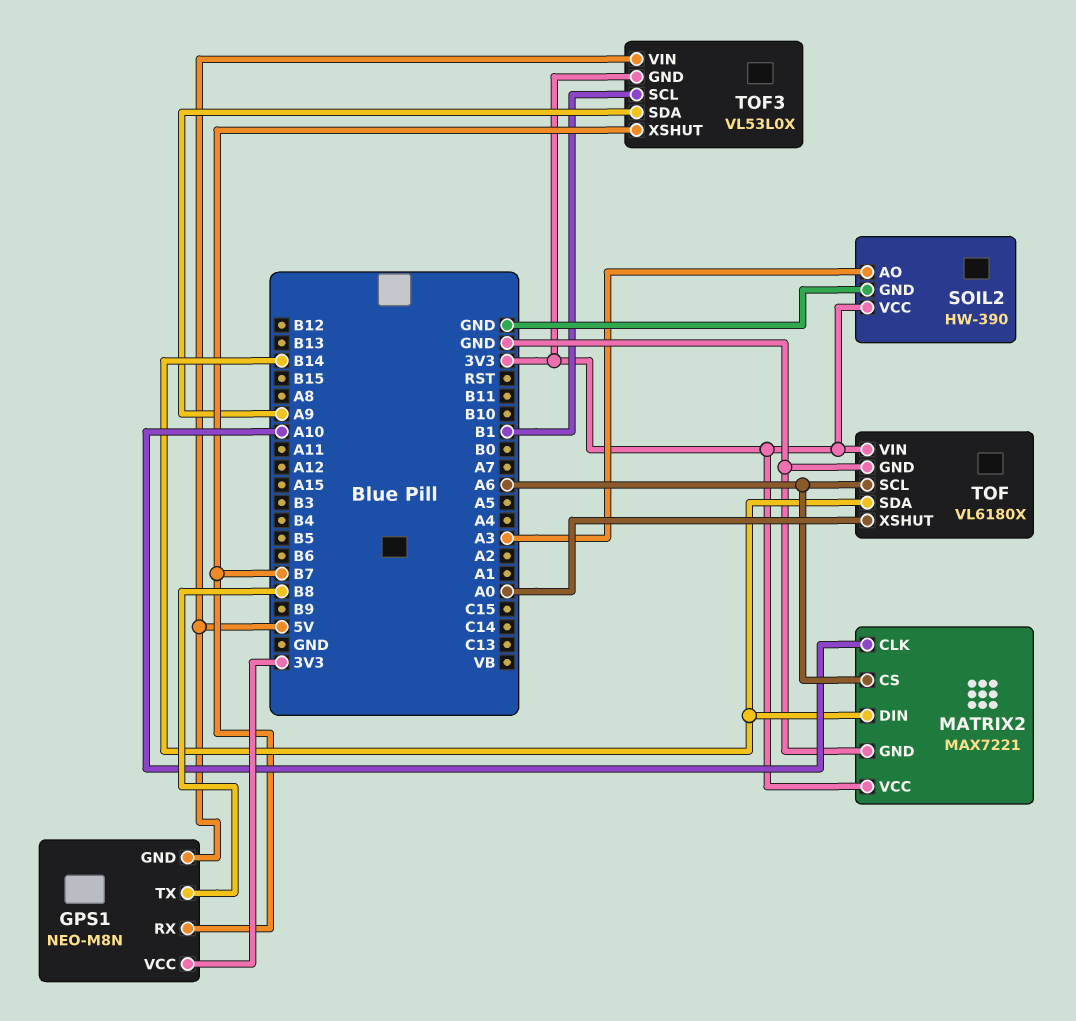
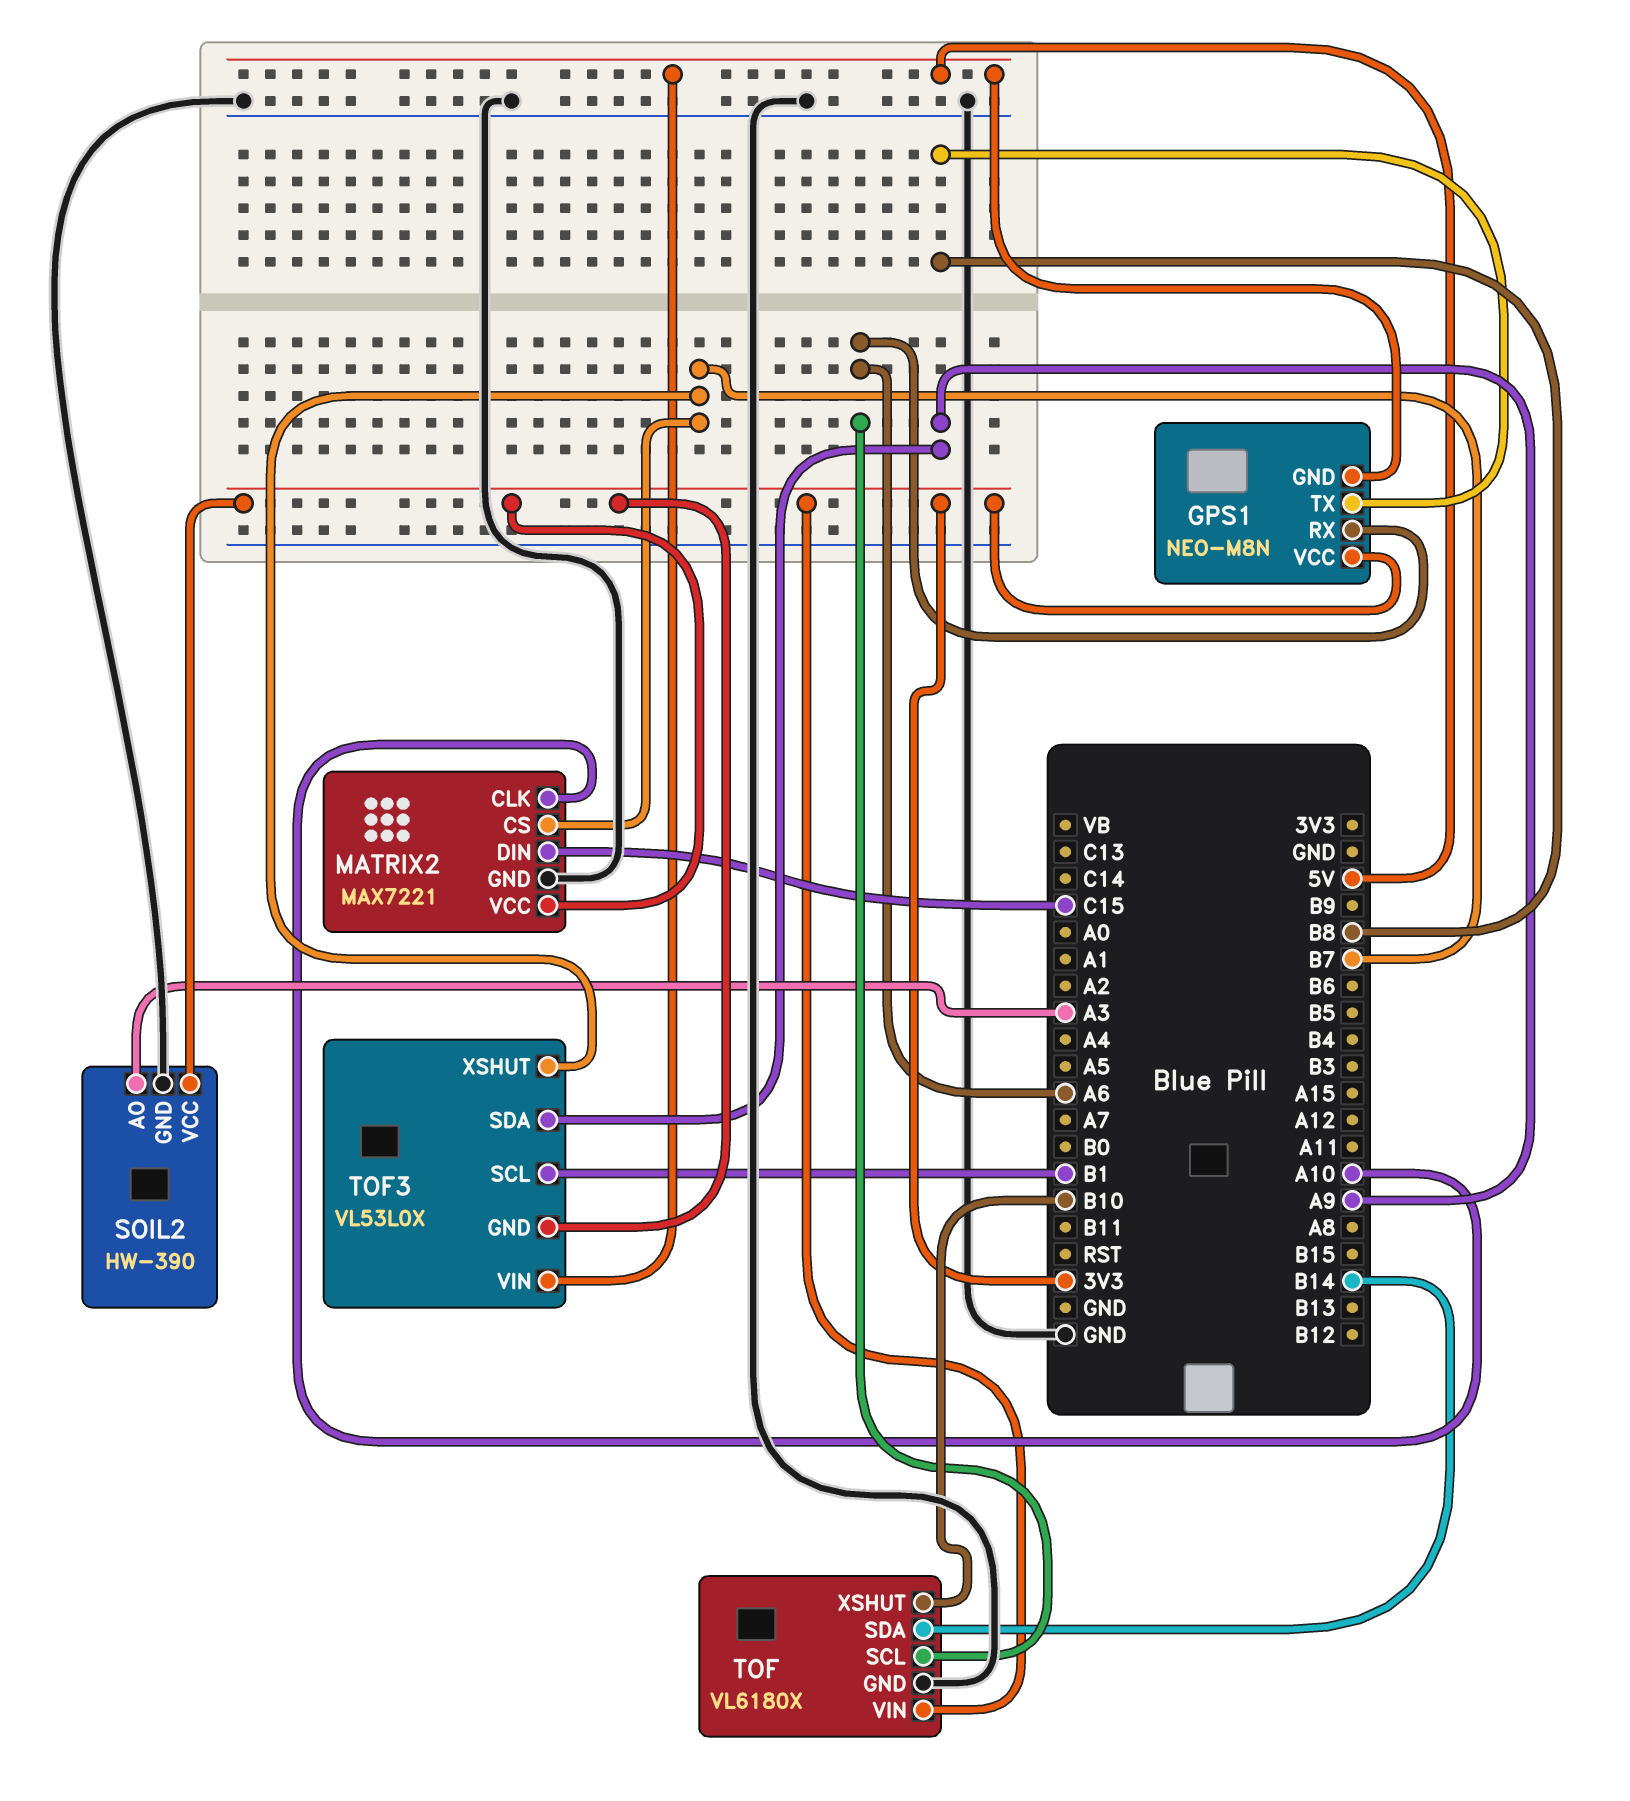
GPS1 pin RX: B7 -> A6
MATRIX2 pin CS: A6 -> B7
MATRIX2 pin DIN: B14 -> C15
TOF pin XSHUT: A0 -> B10

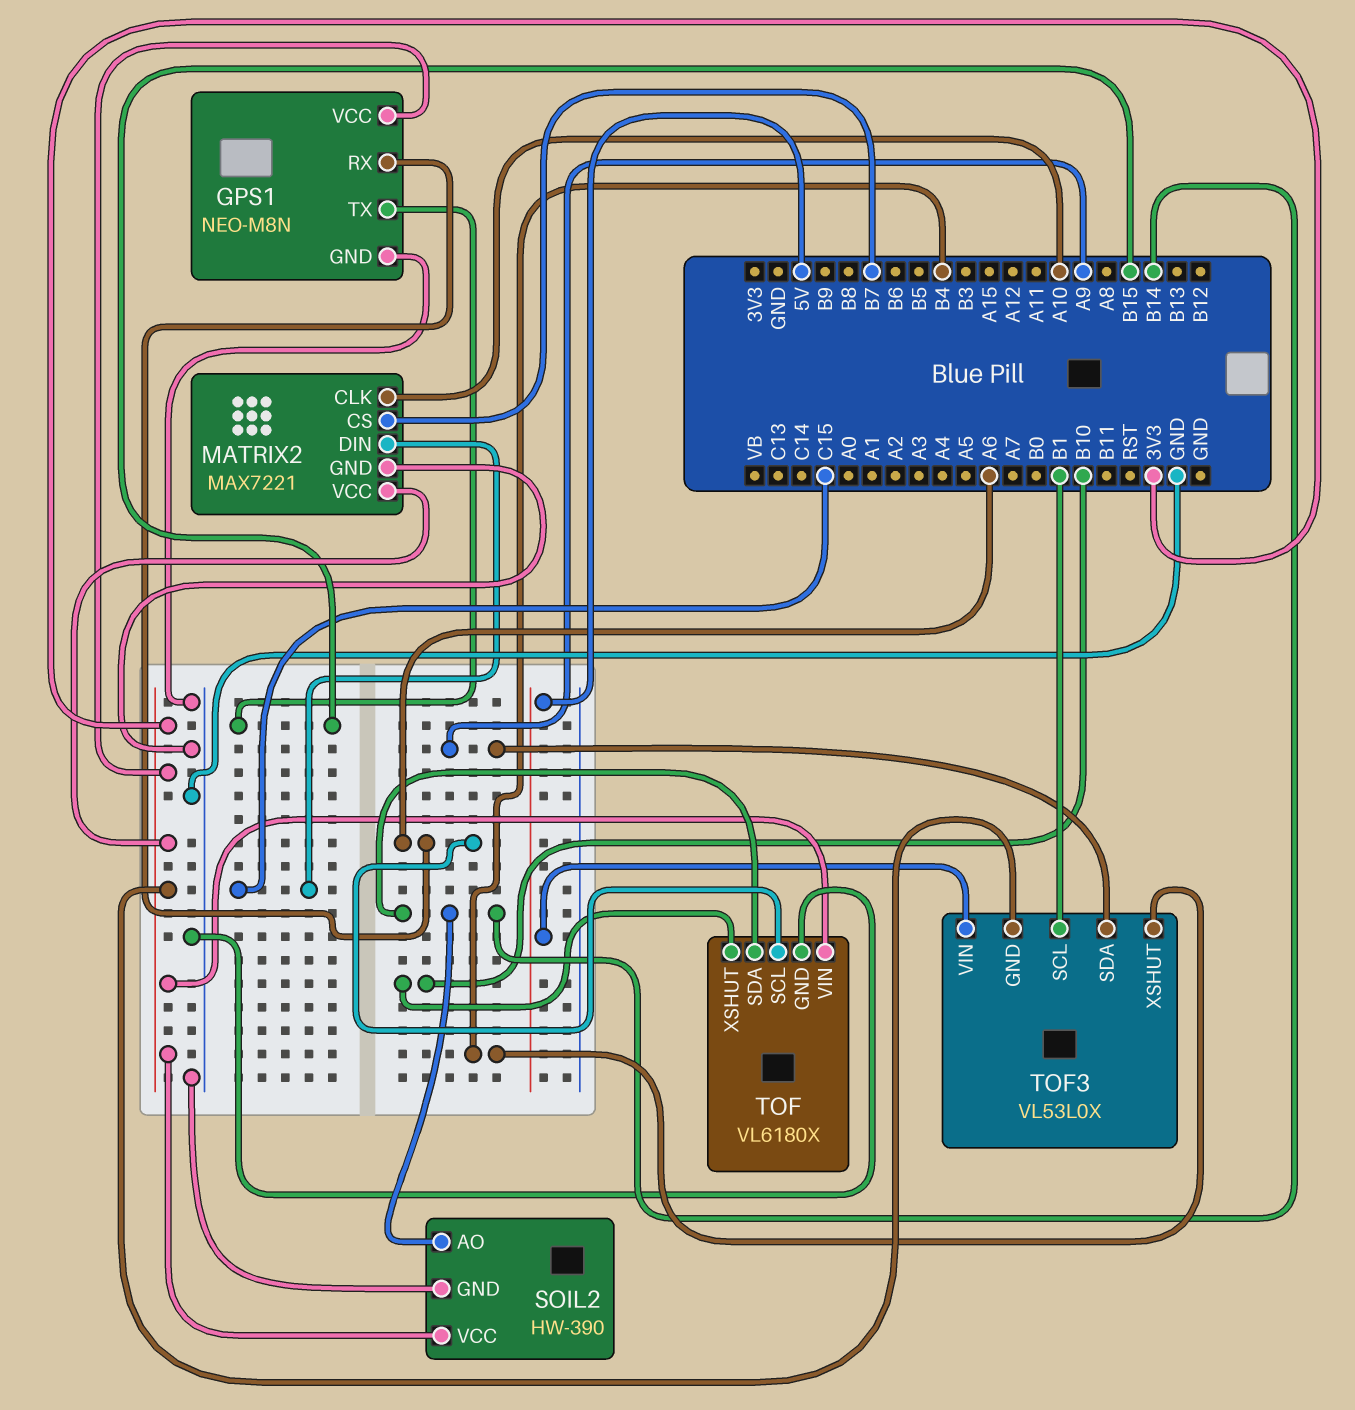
GPS1 pin GND: 5V -> GND
GPS1 pin TX: B8 -> B15
SOIL2 pin AO: A3 -> B14
TOF3 pin XSHUT: B7 -> B4

